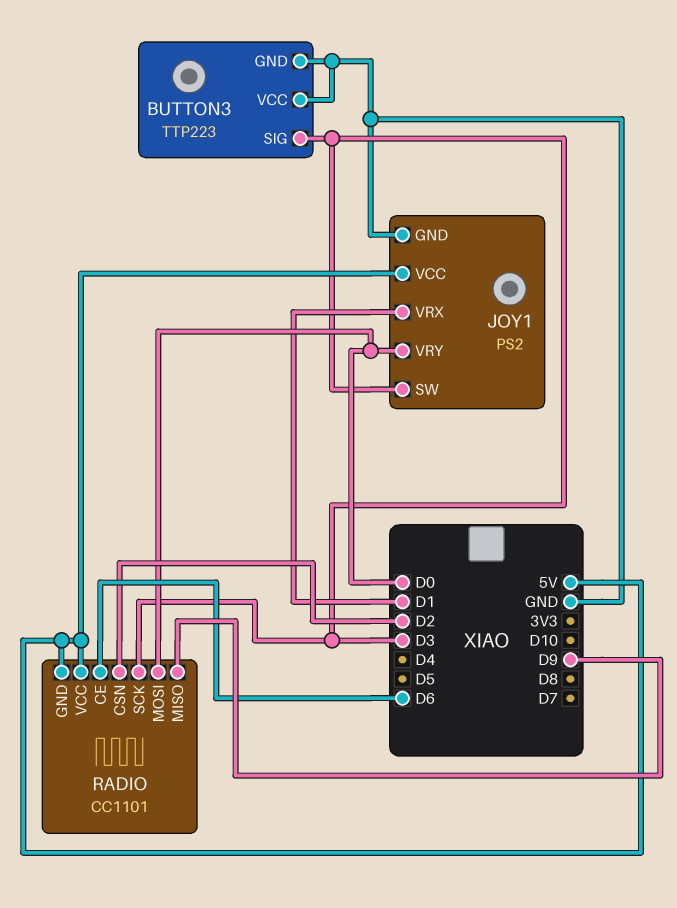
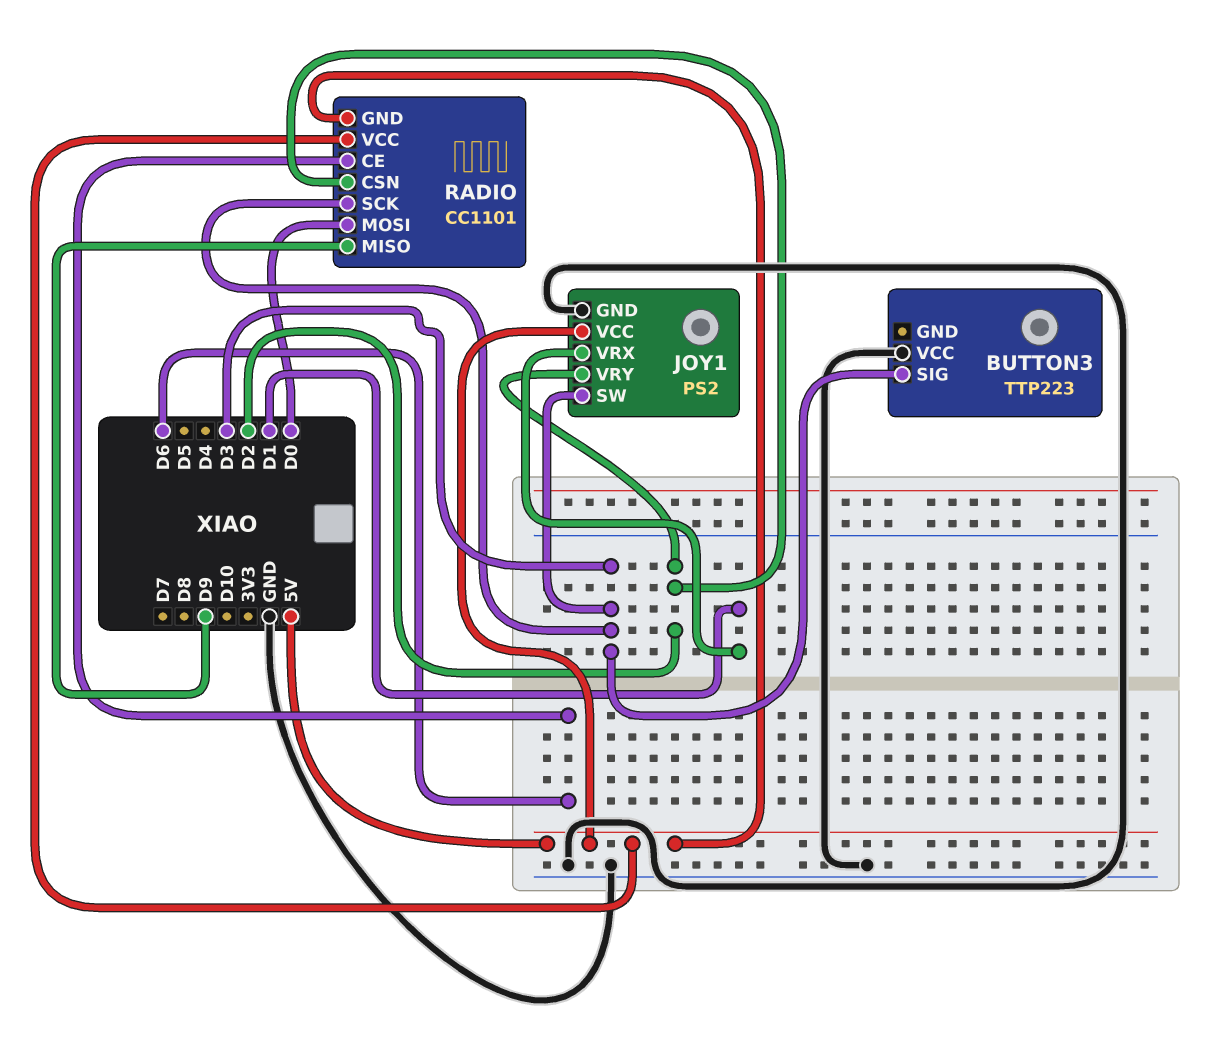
BUTTON3 pin GND: GND -> none
JOY1 pin VRY: D0 -> D2

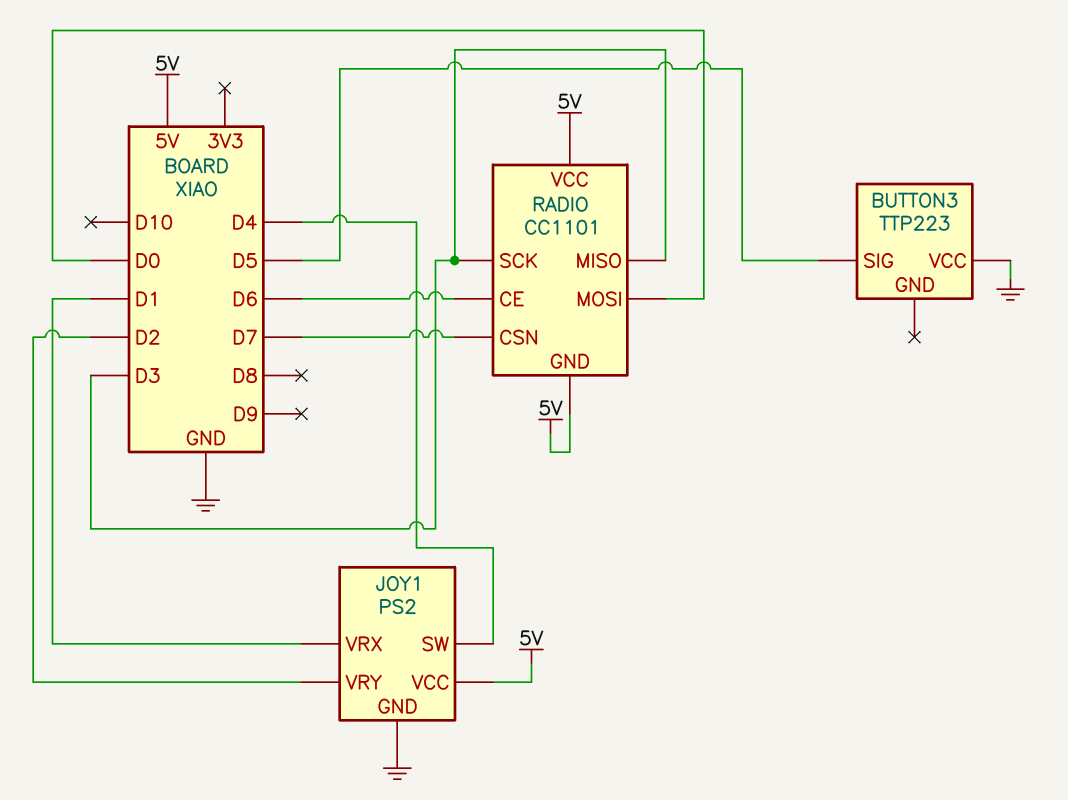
BUTTON3 pin SIG: D3 -> D5
JOY1 pin SW: D3 -> D4
RADIO pin CSN: D2 -> D7
RADIO pin MISO: D9 -> D3

